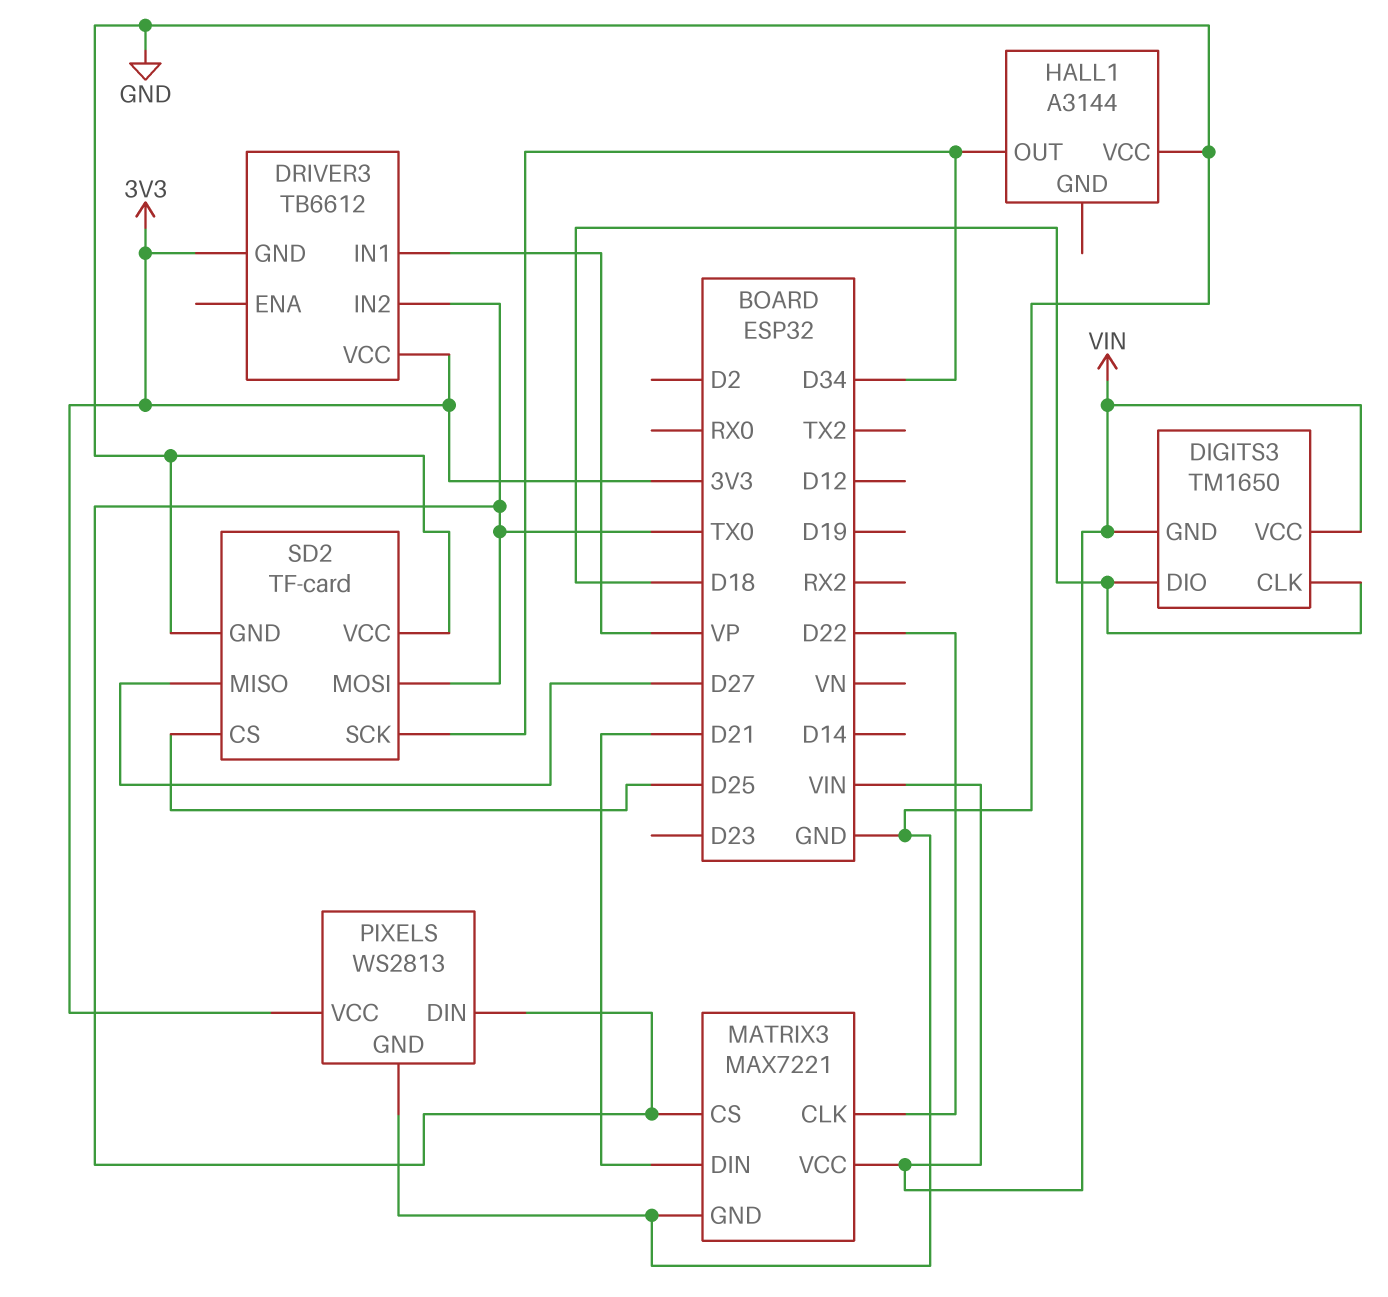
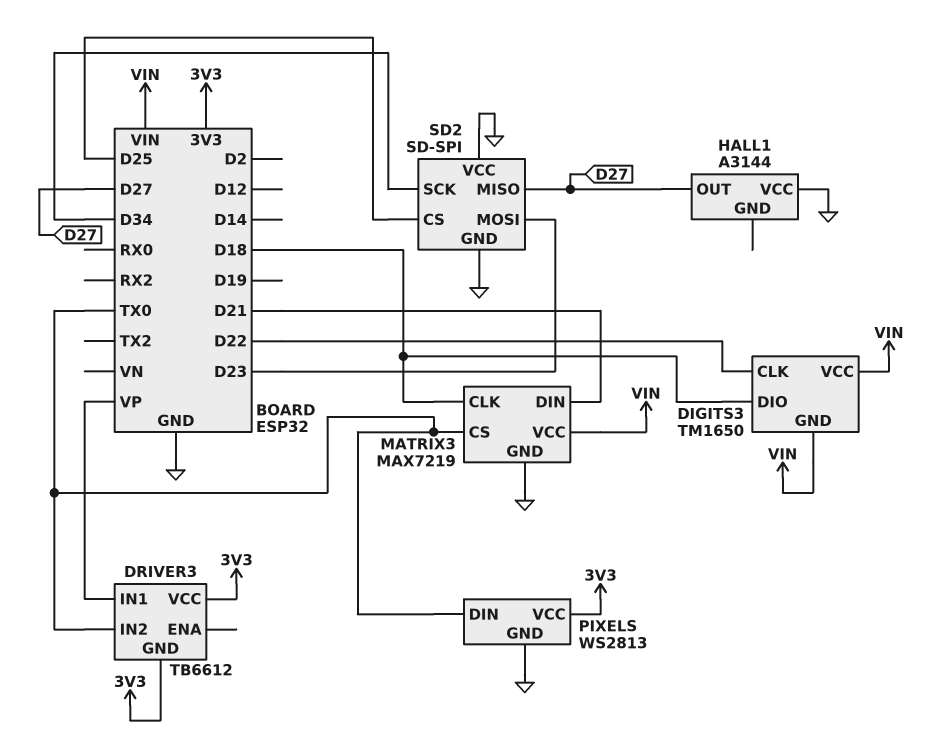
DIGITS3 pin CLK: D18 -> D22
HALL1 pin OUT: D34 -> D27
MATRIX3: MAX7221 -> MAX7219
MATRIX3 pin CLK: D22 -> D18
SD2: TF-card -> SD-SPI
SD2 pin MOSI: TX0 -> D23

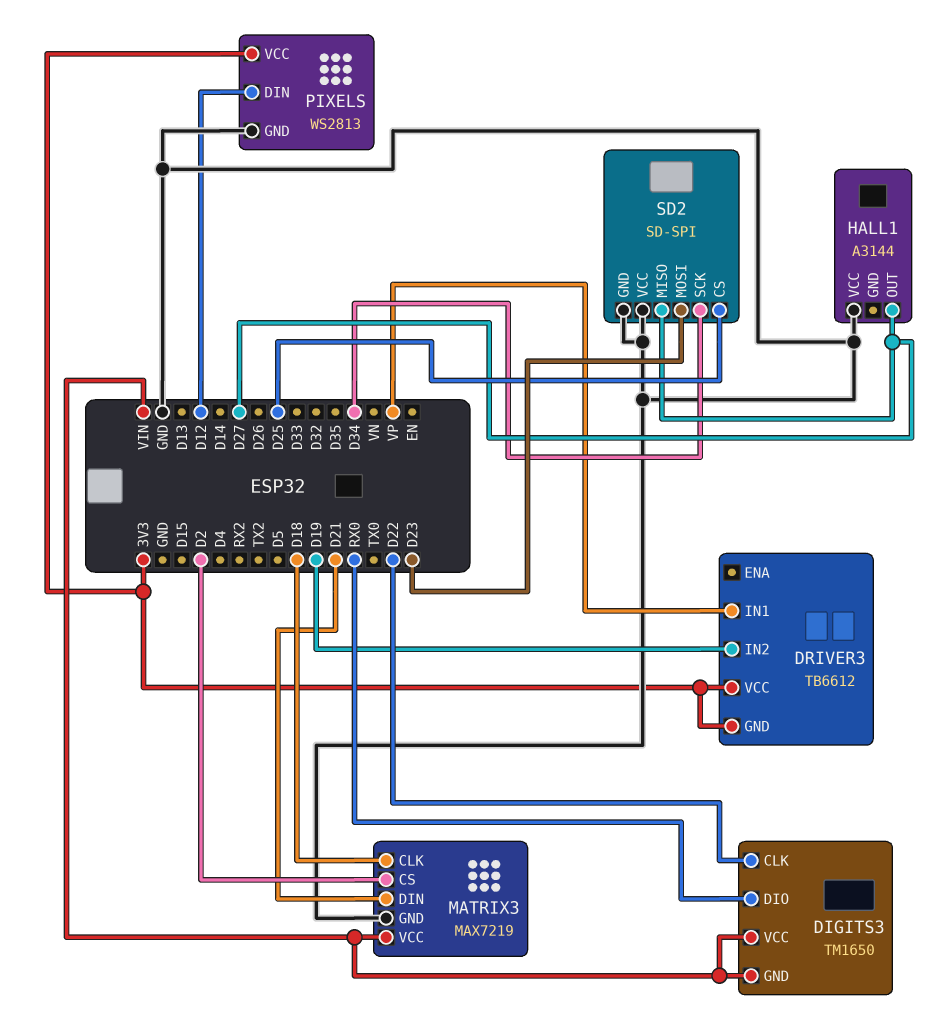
DIGITS3 pin DIO: D18 -> RX0
DRIVER3 pin IN2: TX0 -> D19
MATRIX3 pin CS: TX0 -> D2
PIXELS pin DIN: TX0 -> D12

